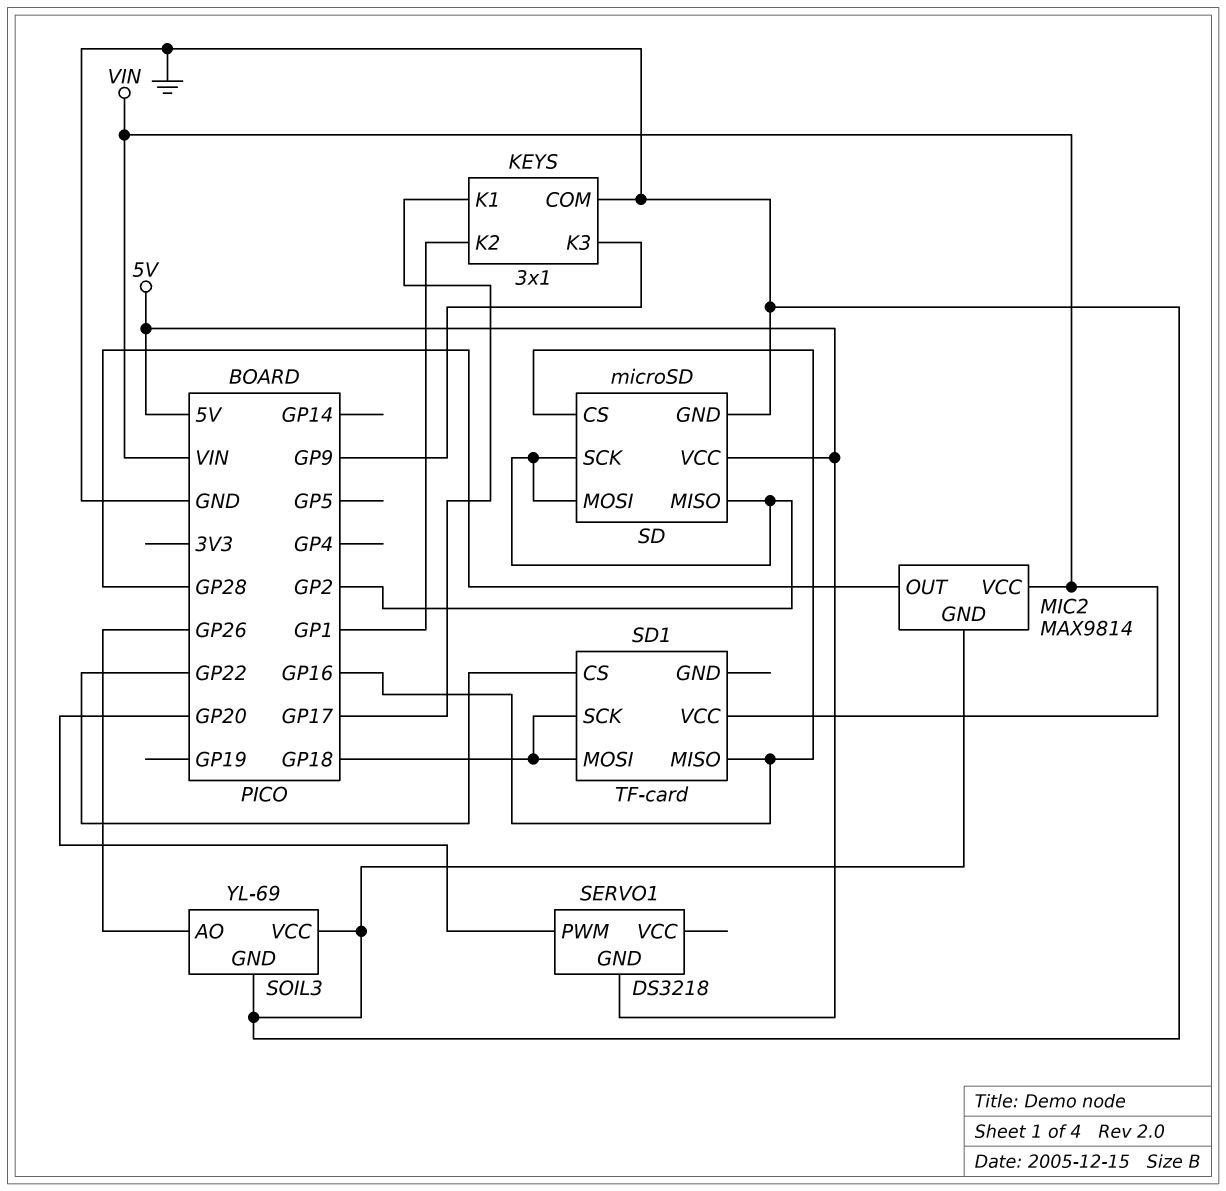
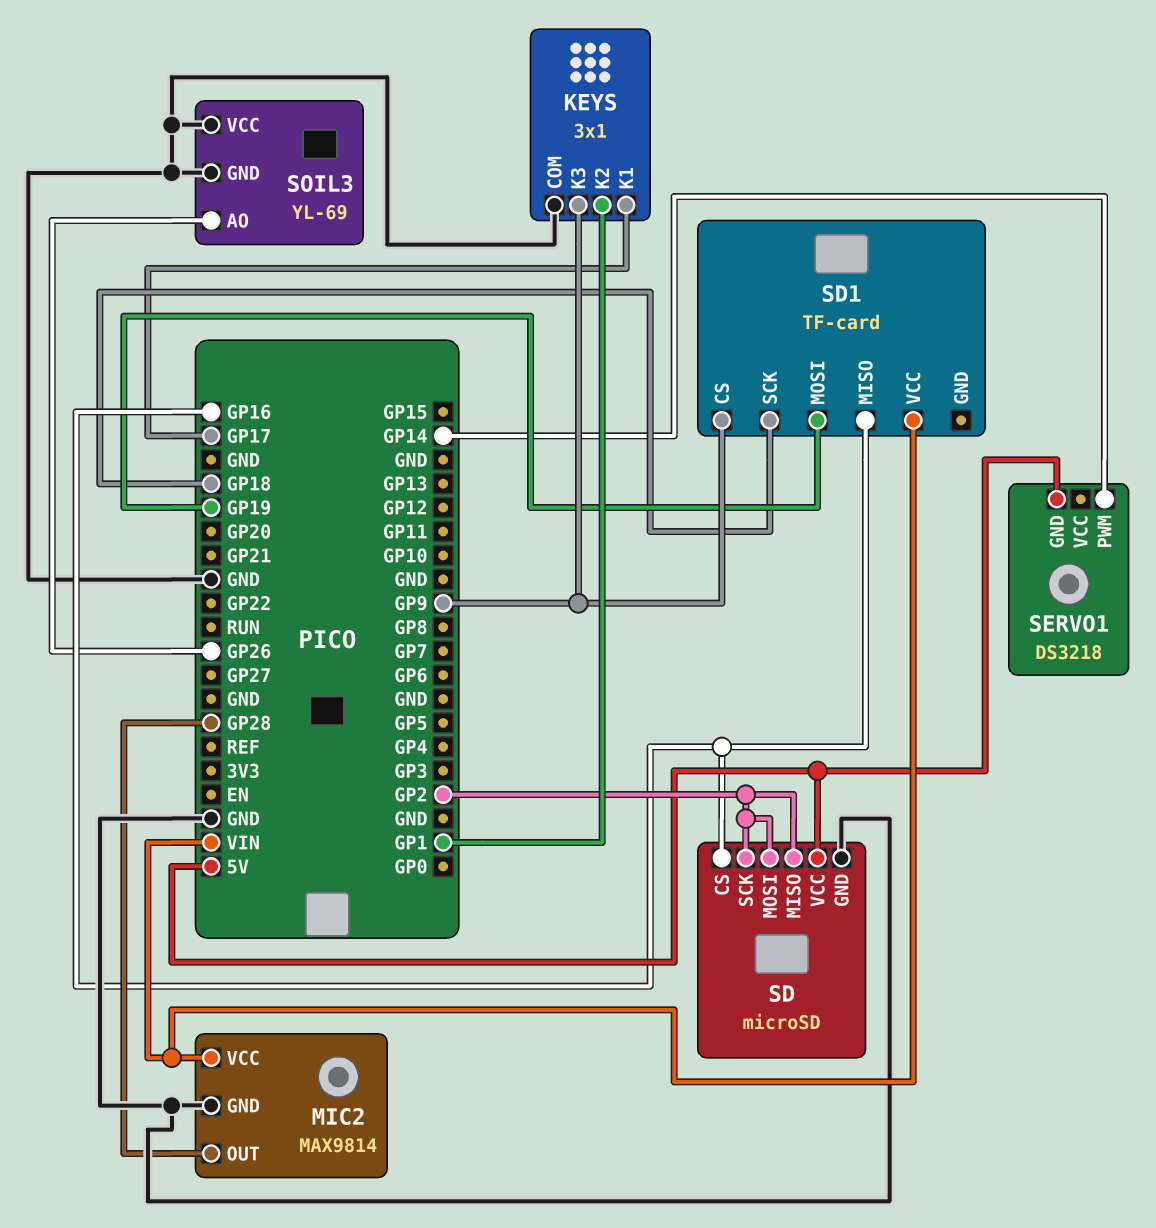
SD1 pin CS: GP22 -> GP9
SD1 pin MOSI: GP18 -> GP19
SERVO1 pin PWM: GP20 -> GP14

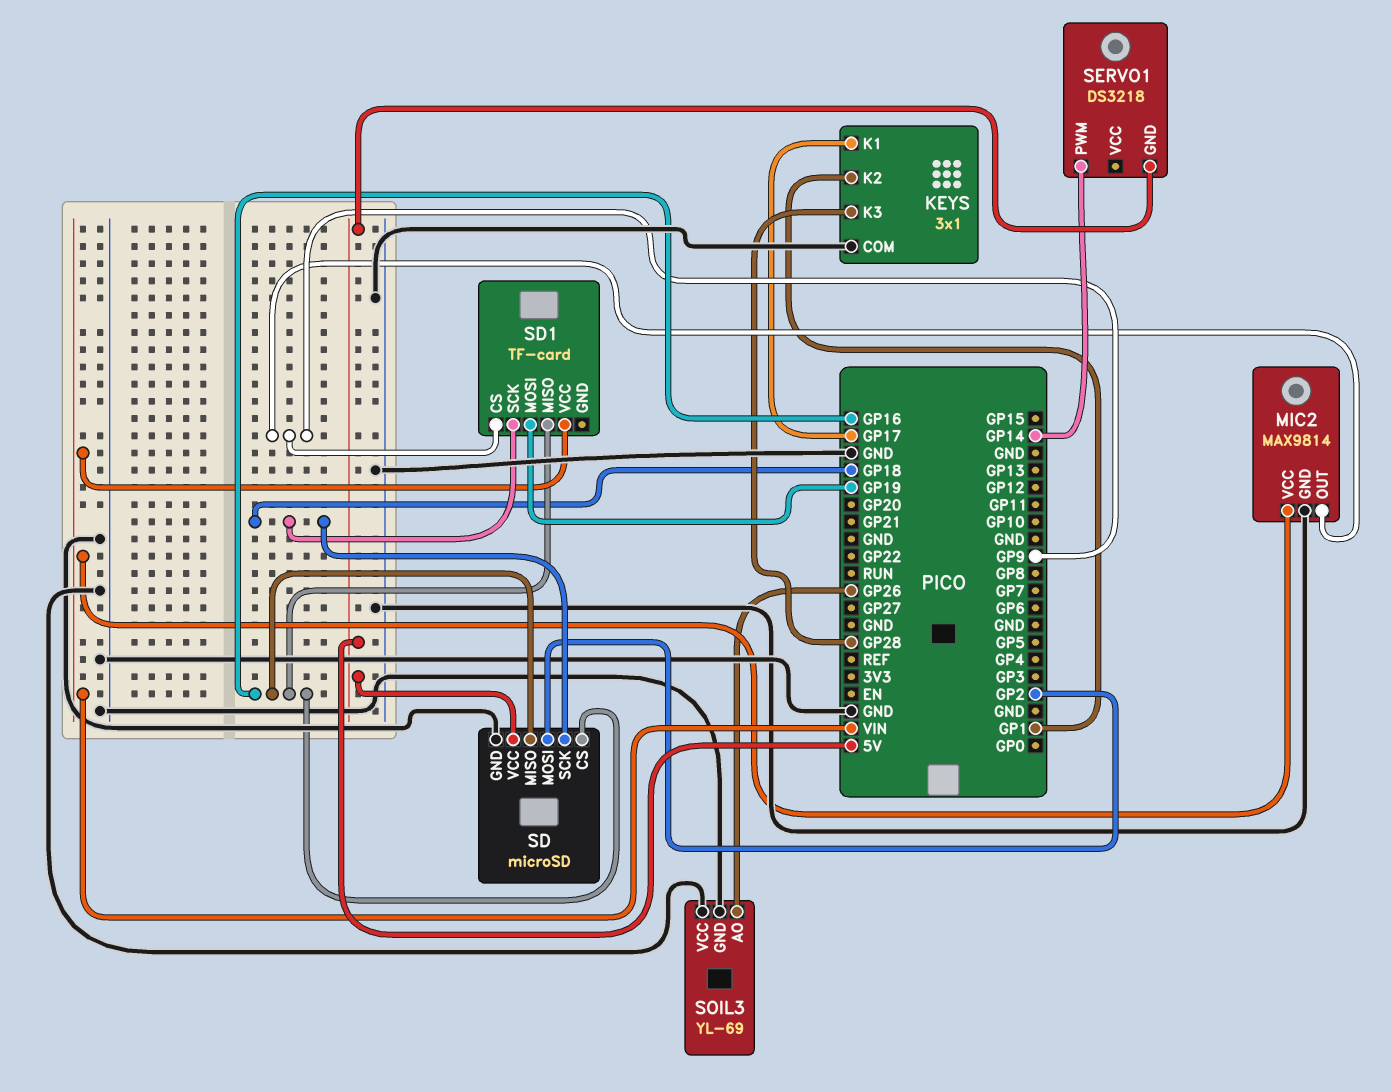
KEYS pin K3: GP9 -> GP28
MIC2 pin OUT: GP28 -> GP9
SD pin MISO: GP2 -> GP16
SD pin SCK: GP2 -> GP18

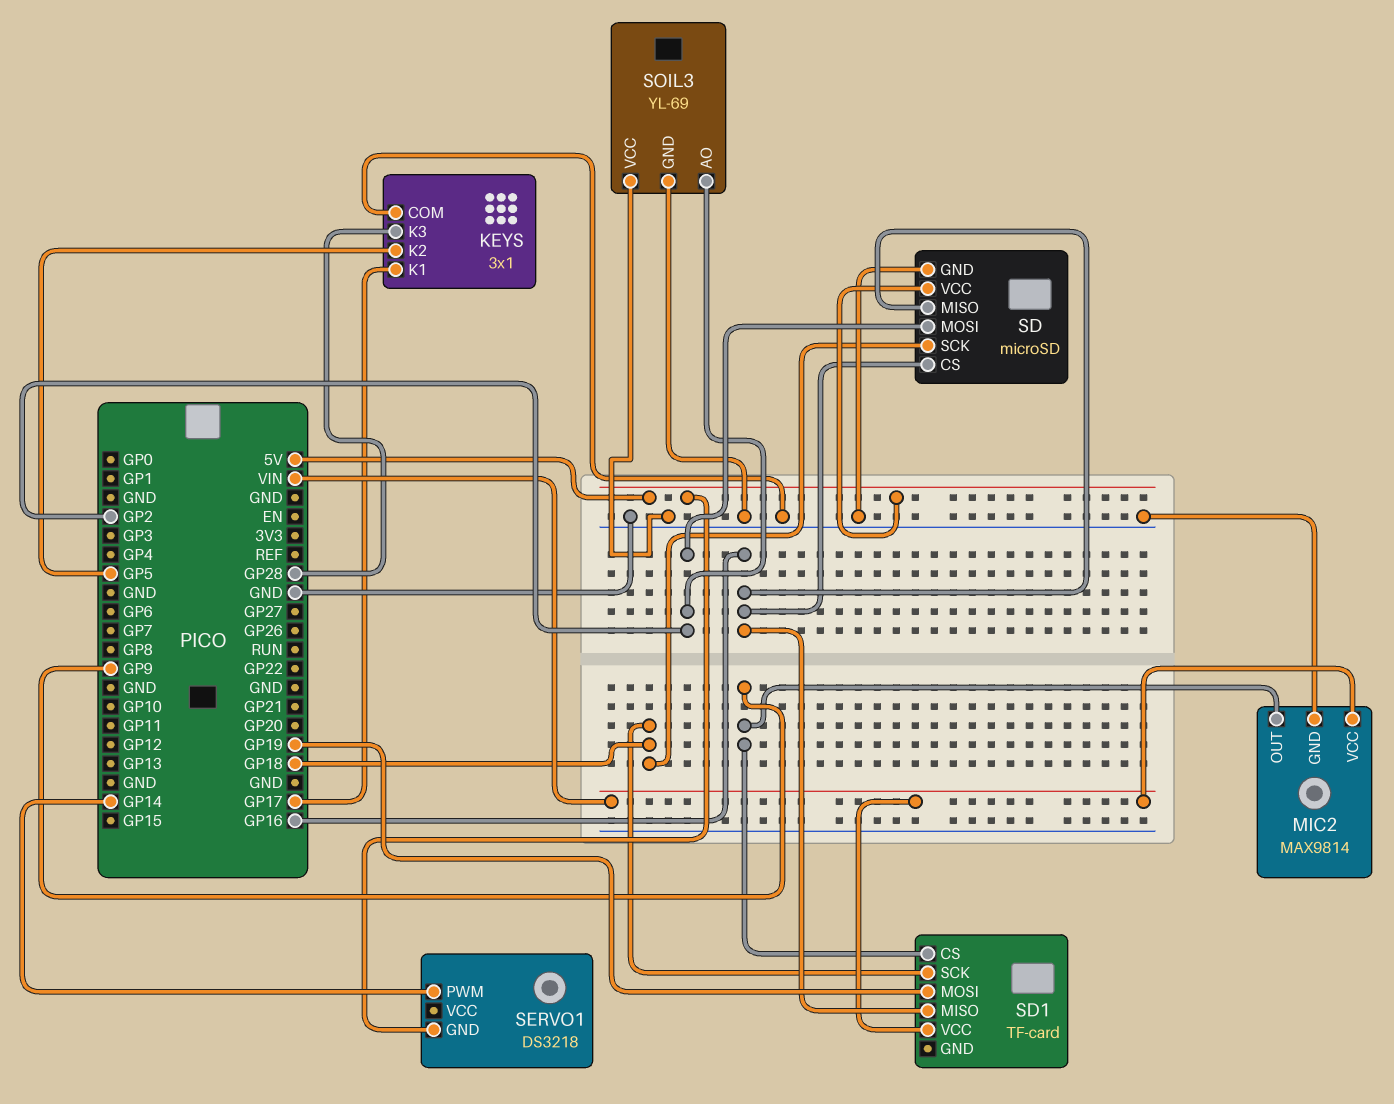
KEYS pin K2: GP1 -> GP5
SOIL3 pin AO: GP26 -> GP2

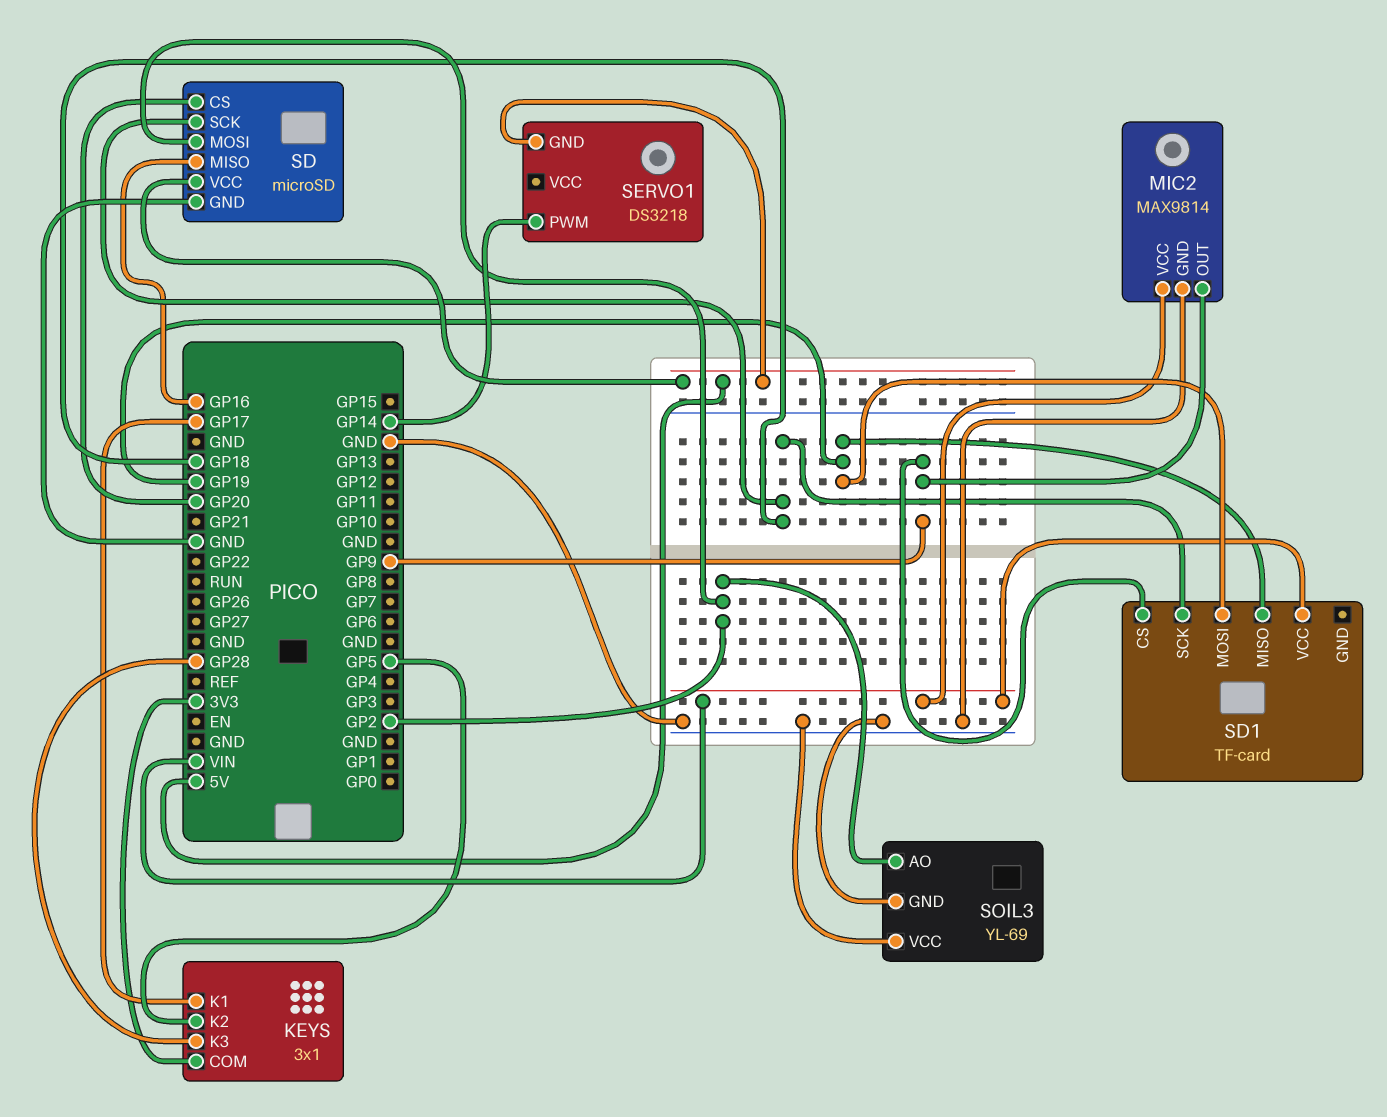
KEYS pin COM: GND -> 3V3
SD pin CS: GP16 -> GP20
SD1 pin MISO: GP16 -> GP19

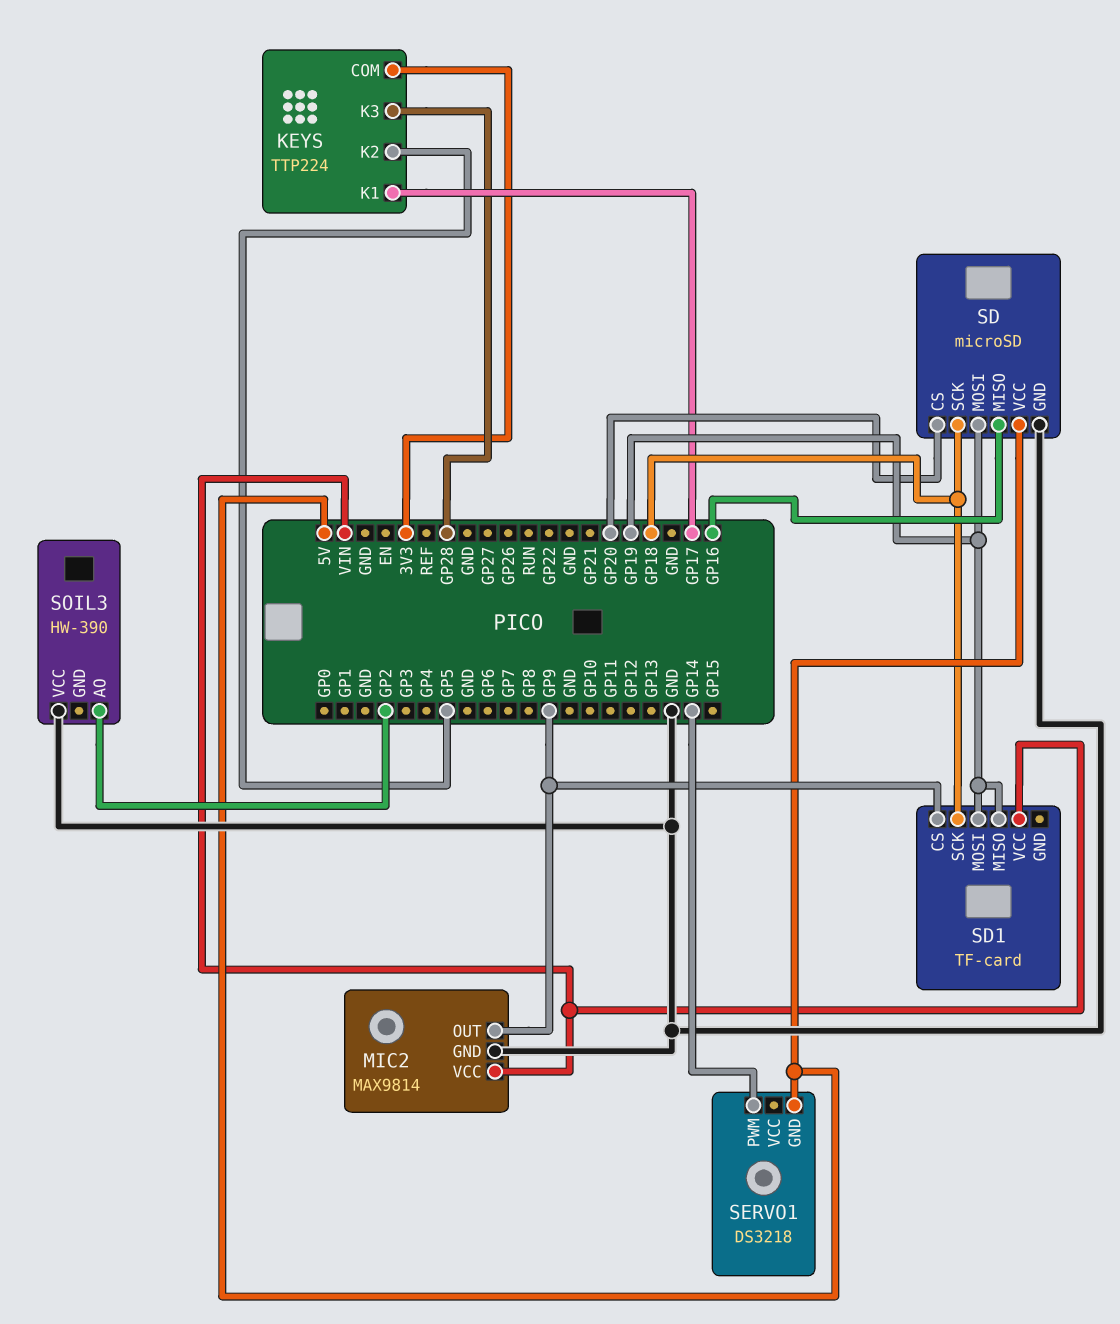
KEYS: 3x1 -> TTP224
SD pin MOSI: GP2 -> GP19
SOIL3: YL-69 -> HW-390
SOIL3 pin GND: GND -> none

